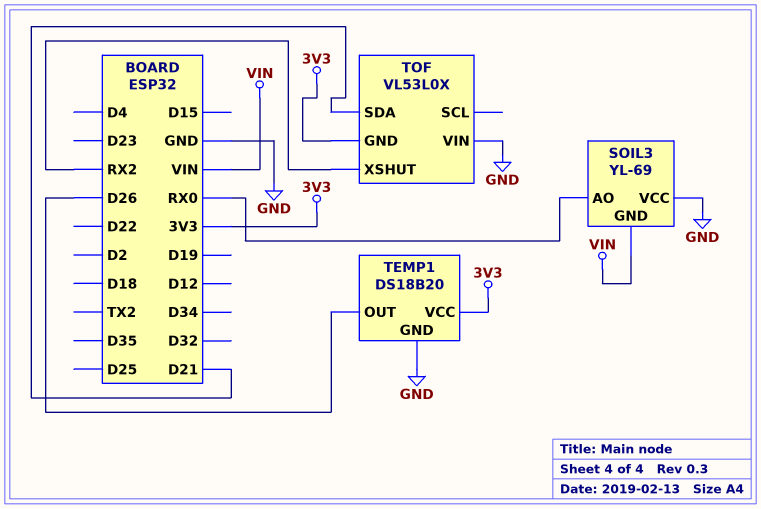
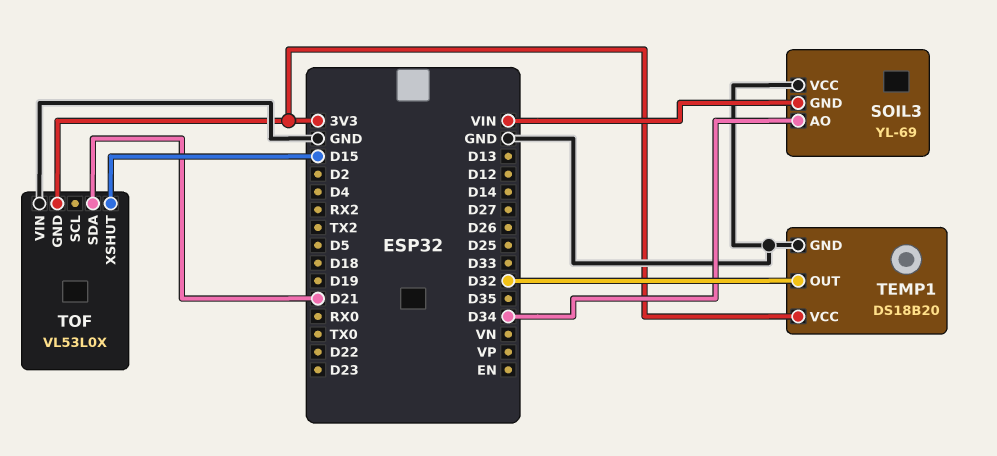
SOIL3 pin AO: RX0 -> D34
TEMP1 pin OUT: D26 -> D32
TOF pin XSHUT: RX2 -> D15

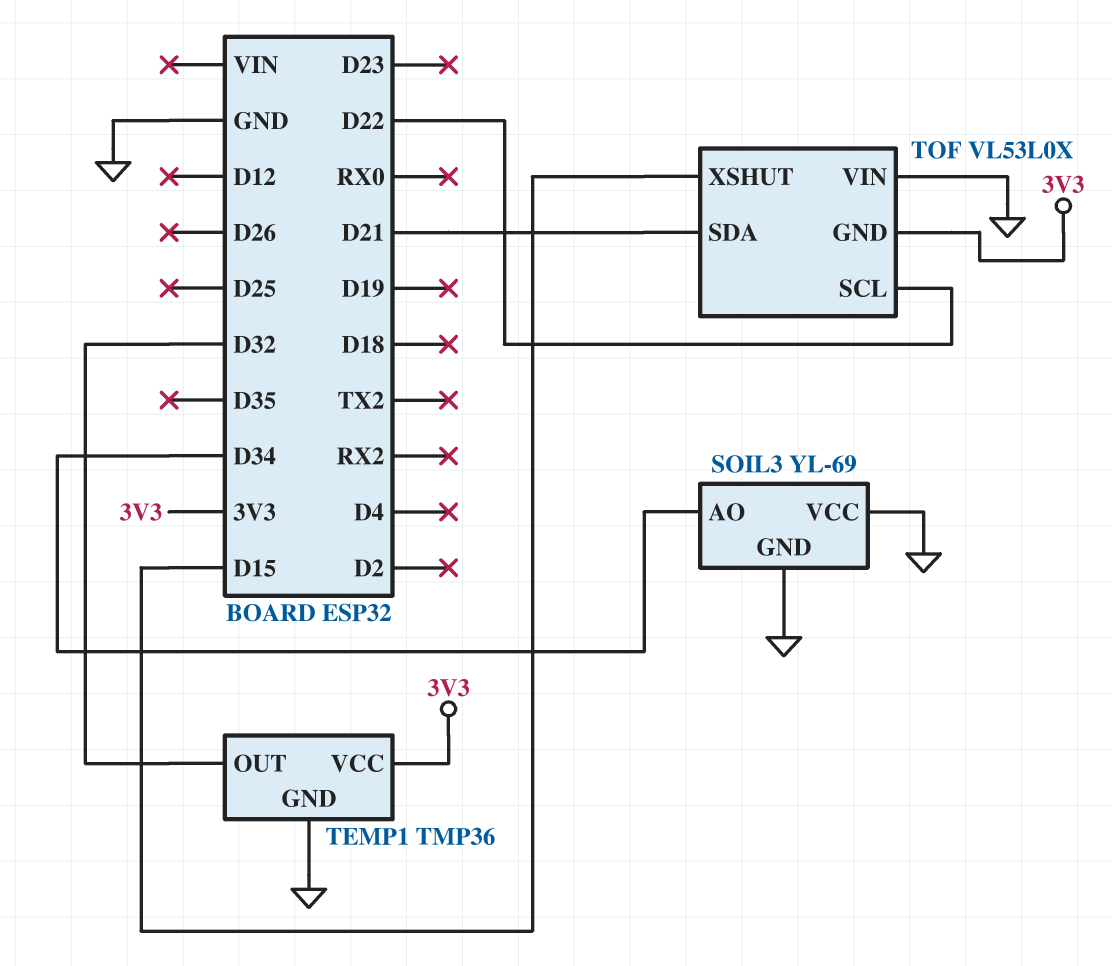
SOIL3 pin GND: VIN -> GND
TEMP1: DS18B20 -> TMP36
TOF pin SCL: none -> D22

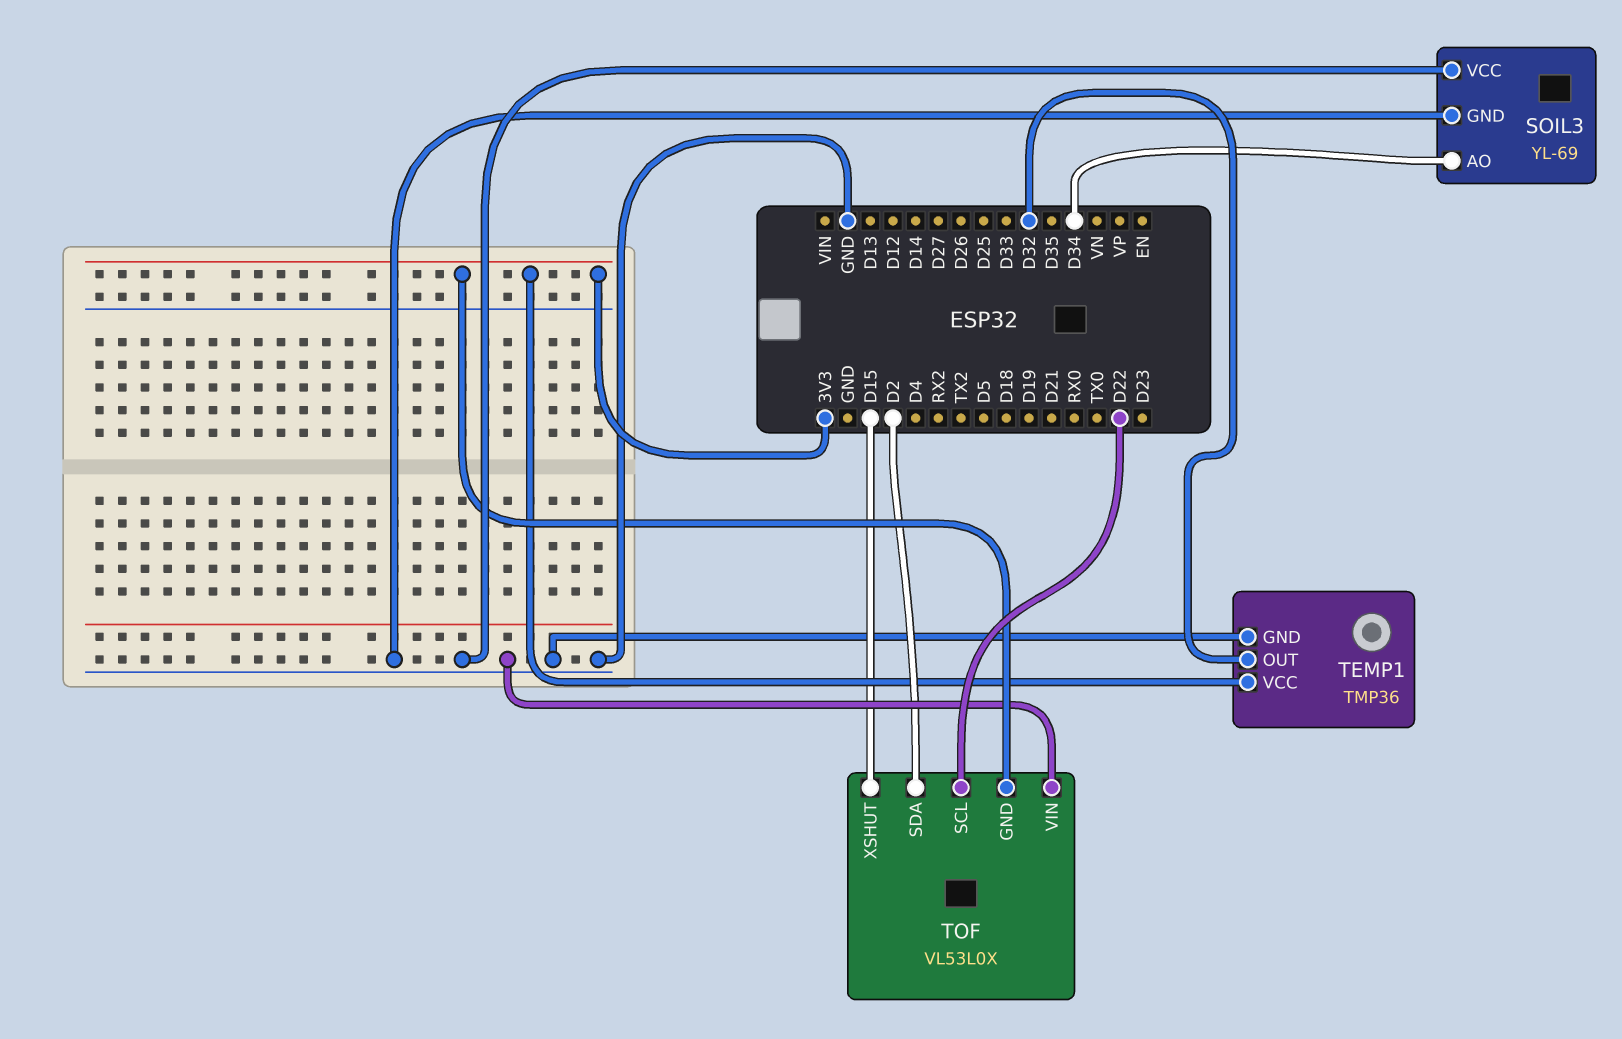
TOF pin SDA: D21 -> D2

